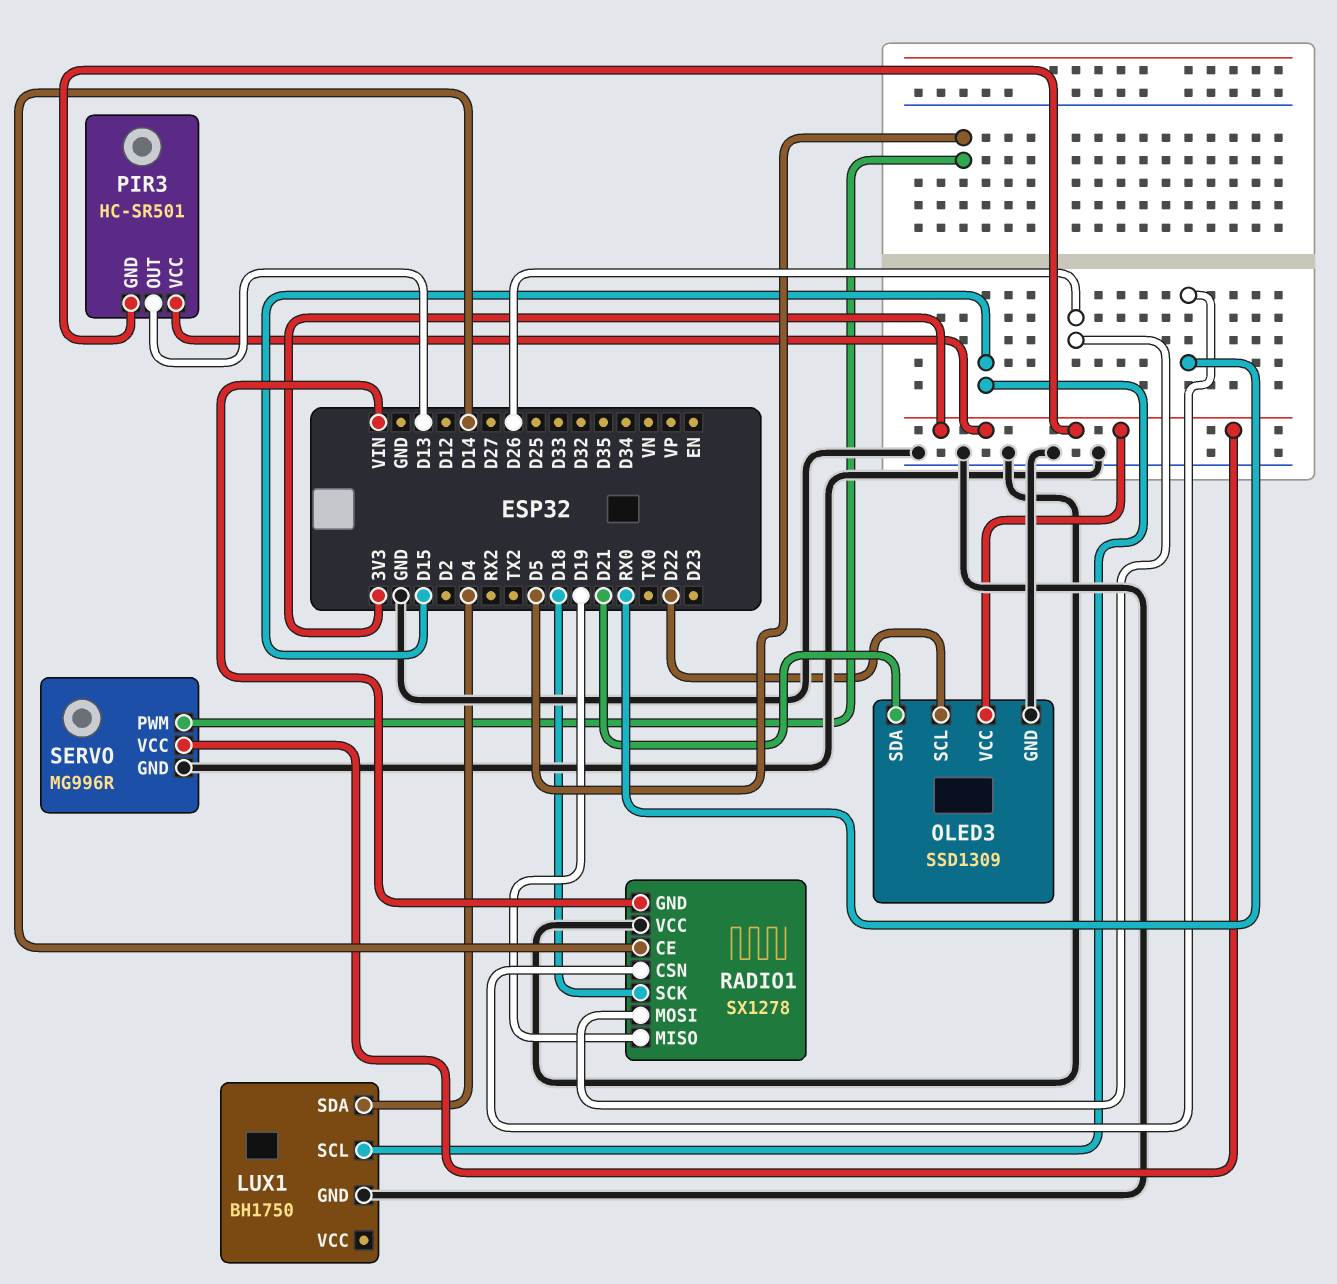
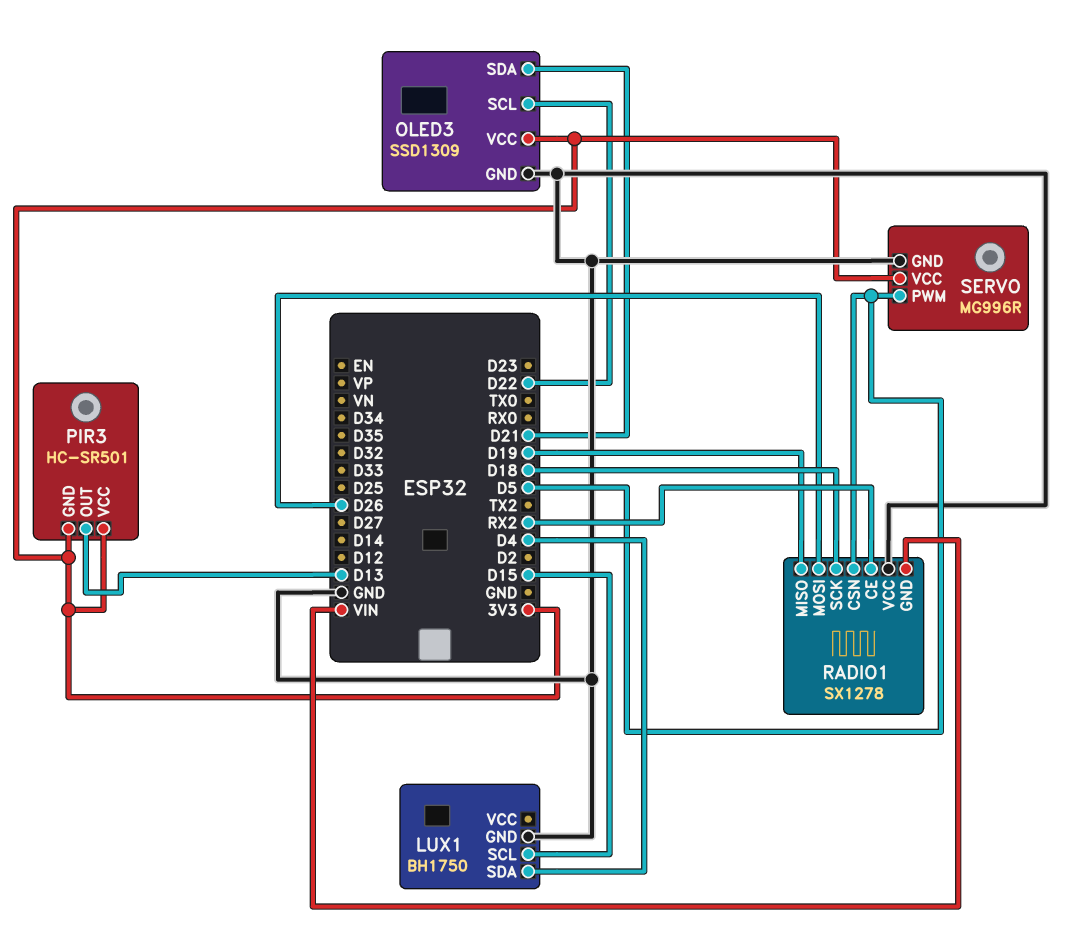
RADIO1 pin CE: D14 -> RX2
RADIO1 pin CSN: RX0 -> D5

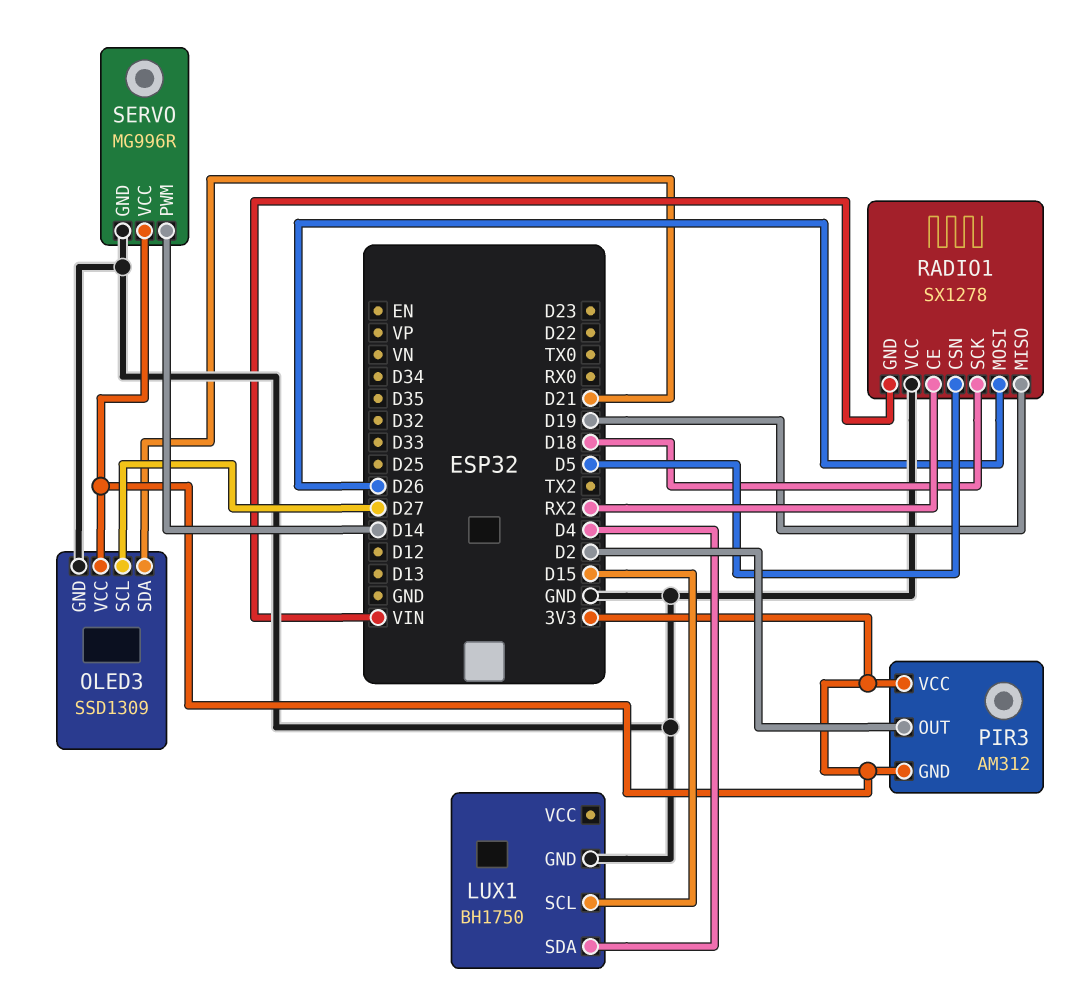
OLED3 pin SCL: D22 -> D27
PIR3: HC-SR501 -> AM312
PIR3 pin OUT: D13 -> D2
SERVO pin PWM: D5 -> D14

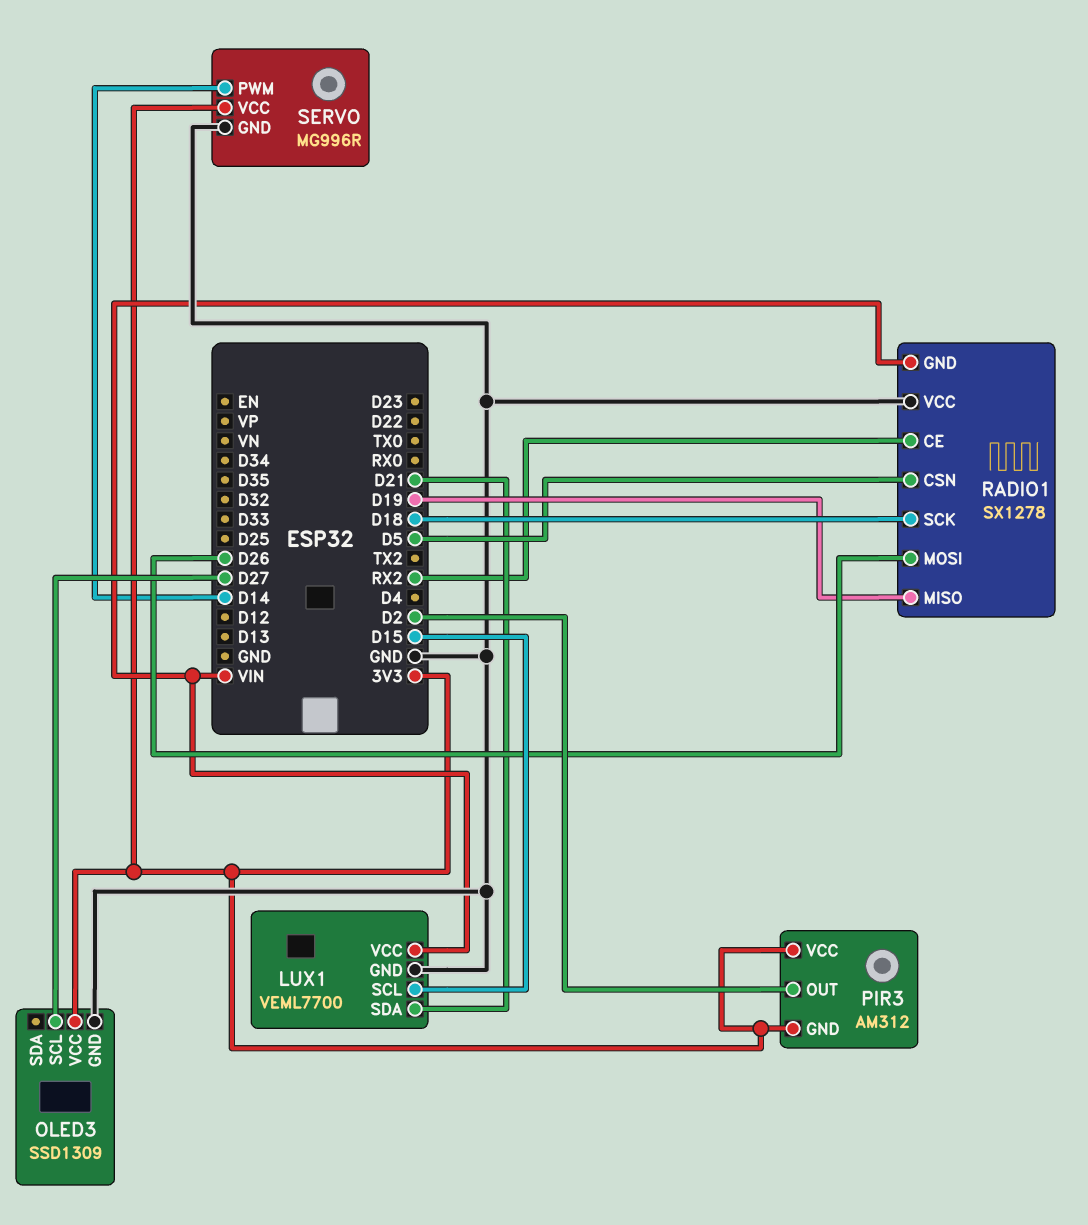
LUX1: BH1750 -> VEML7700
LUX1 pin SDA: D4 -> D21
LUX1 pin VCC: none -> VIN
OLED3 pin SDA: D21 -> none

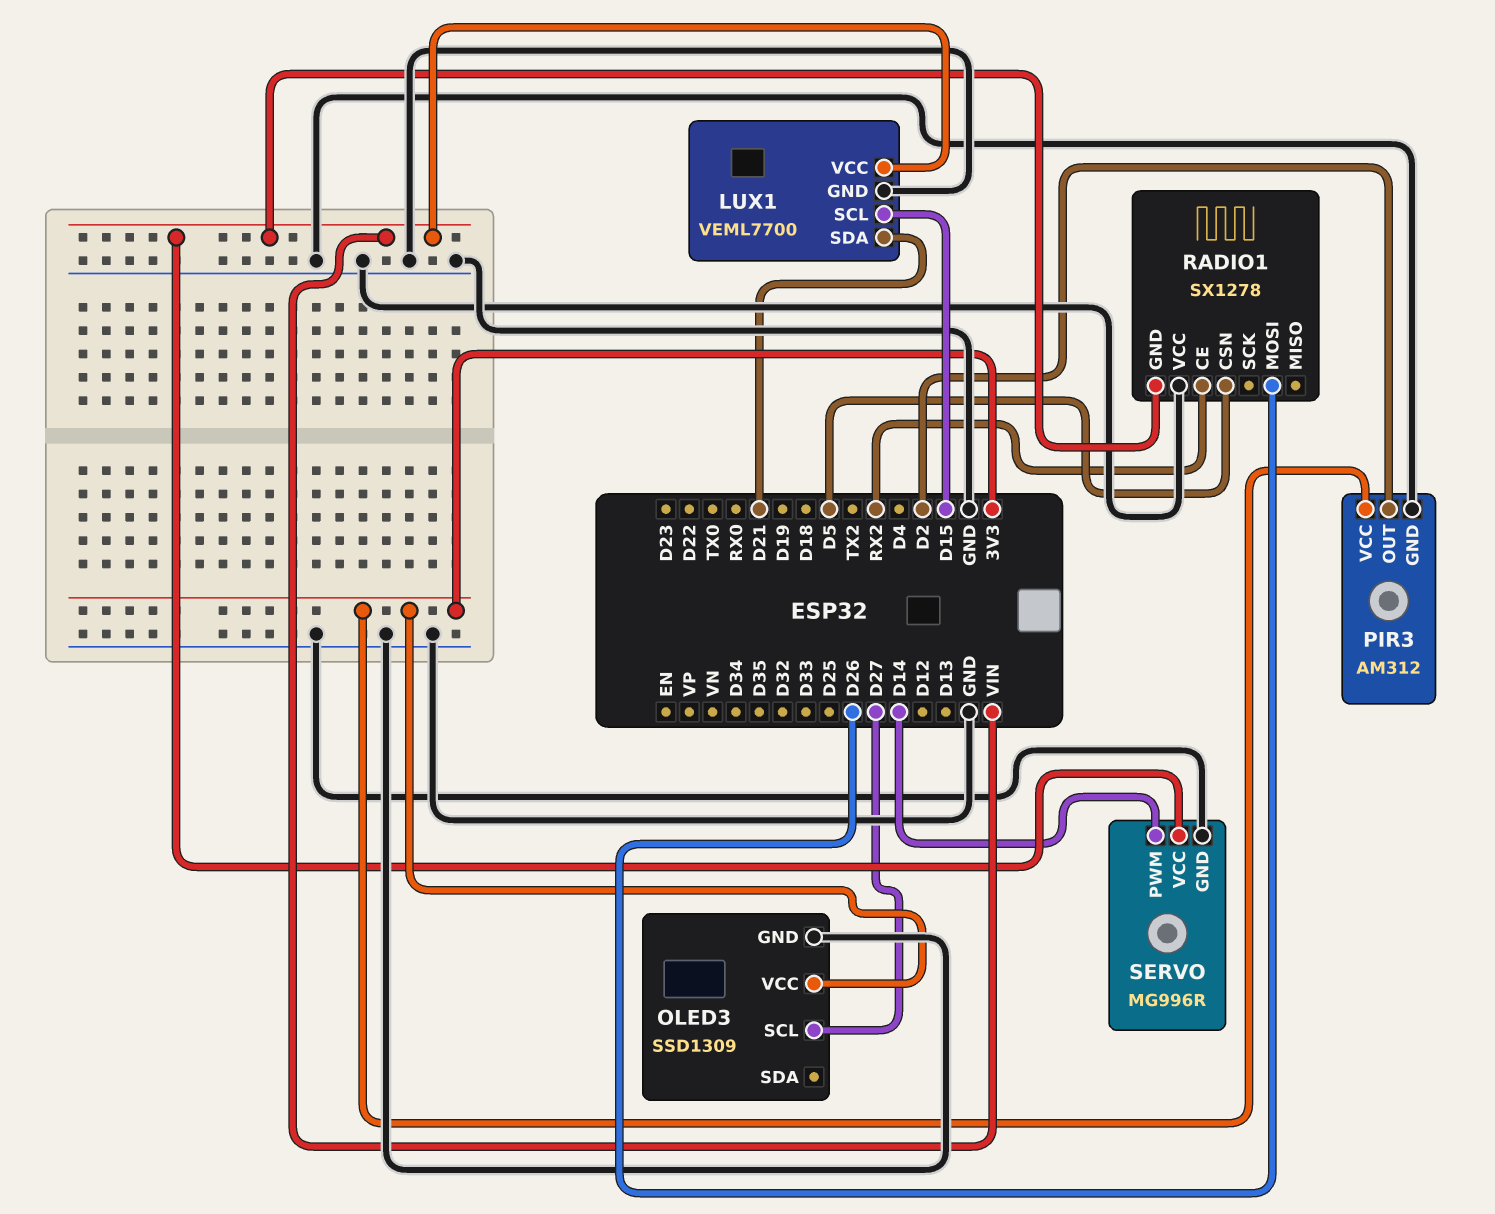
PIR3 pin GND: 3V3 -> GND
RADIO1 pin MISO: D19 -> none
RADIO1 pin SCK: D18 -> none
SERVO pin VCC: 3V3 -> VIN

